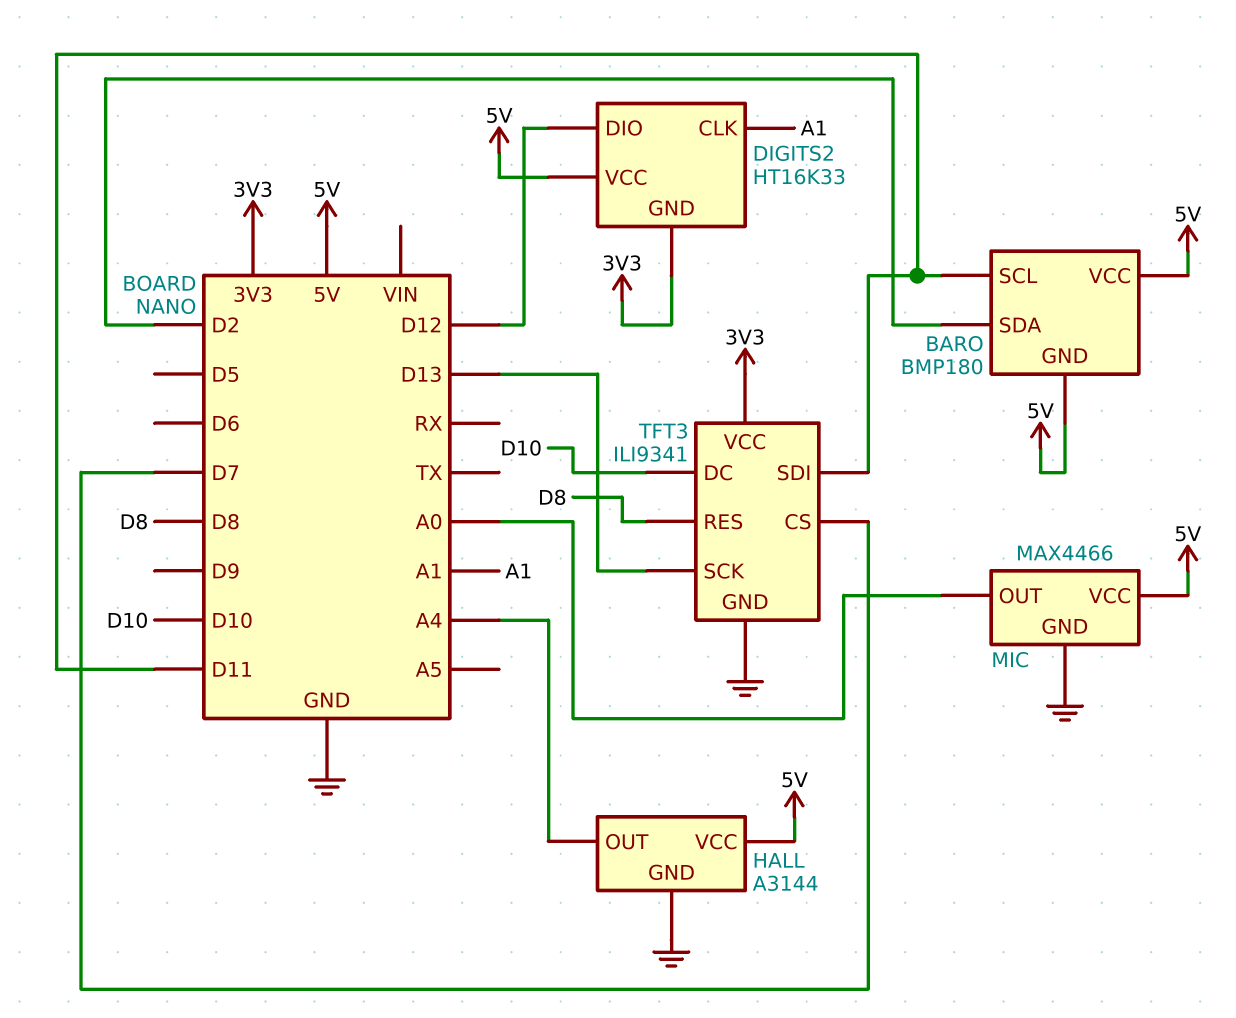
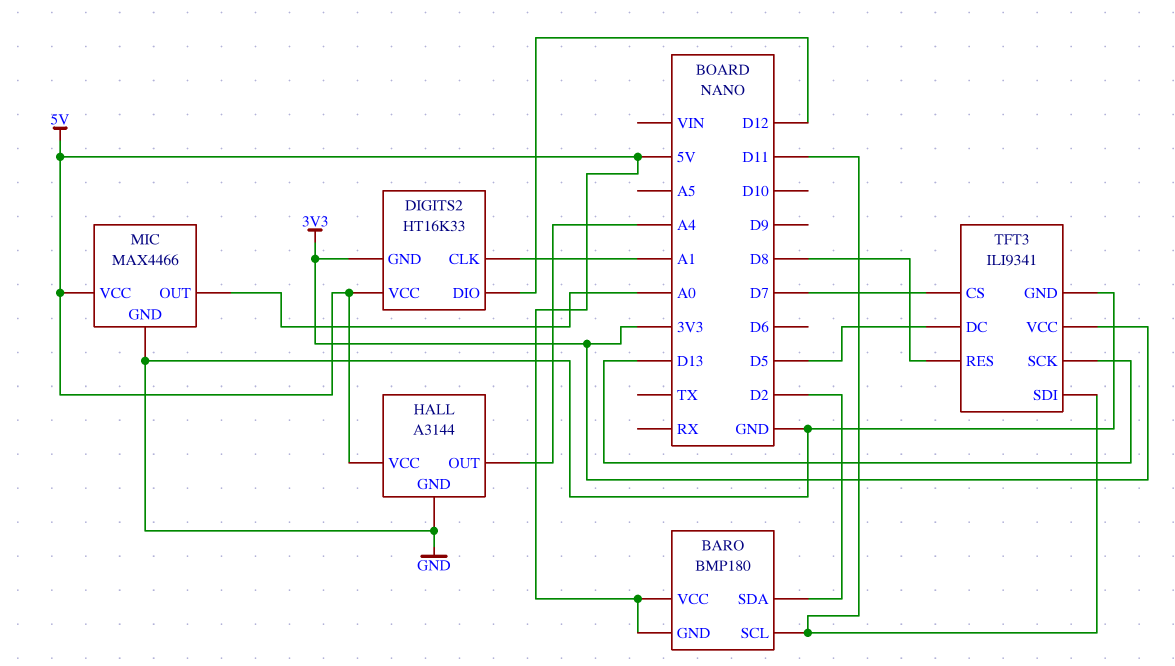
TFT3 pin DC: D10 -> D5

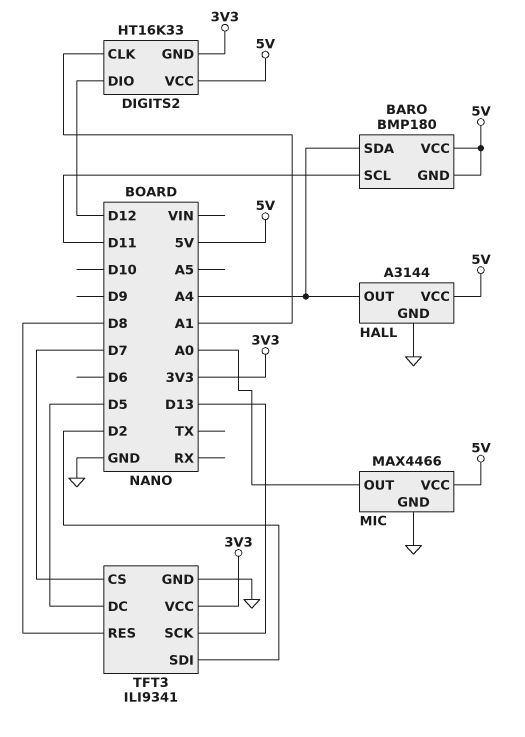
BARO pin SDA: D2 -> A4
TFT3 pin SDI: D11 -> D2

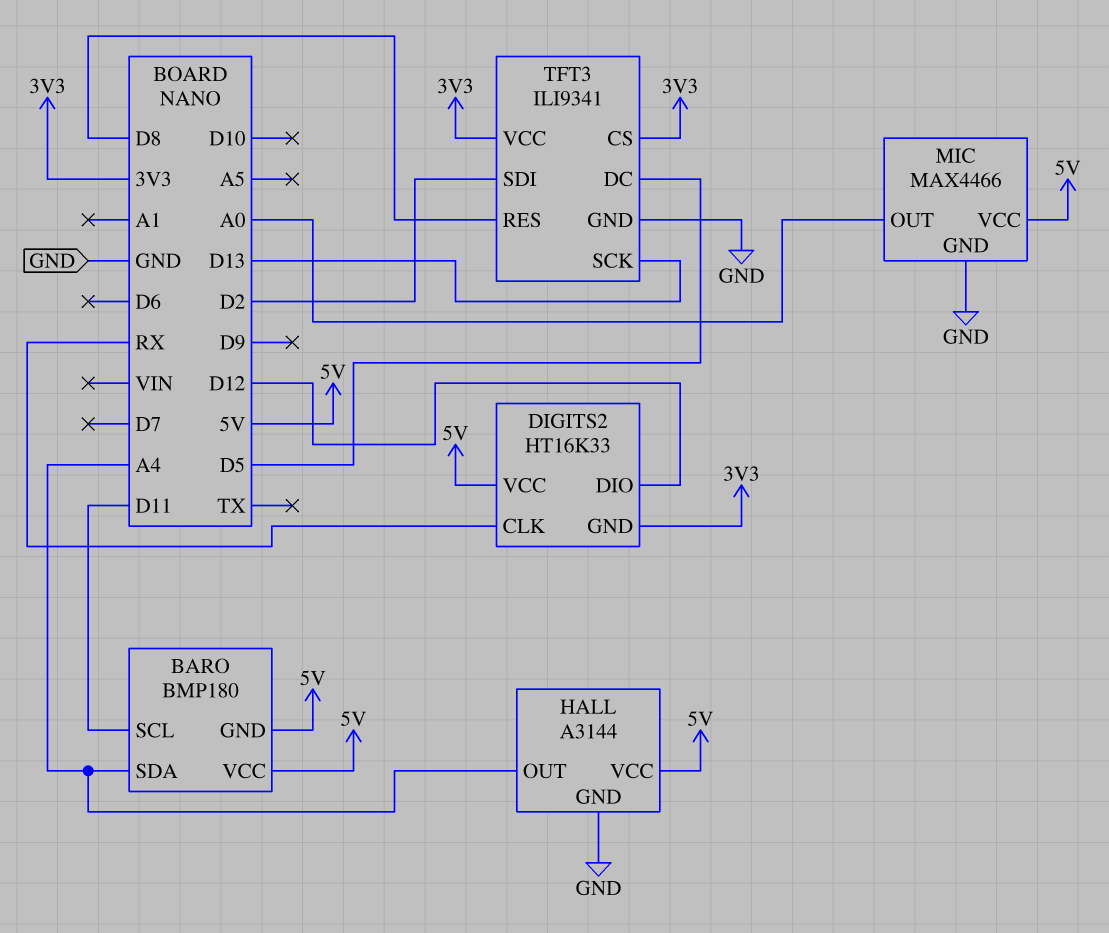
DIGITS2 pin CLK: A1 -> RX
TFT3 pin CS: D7 -> 3V3

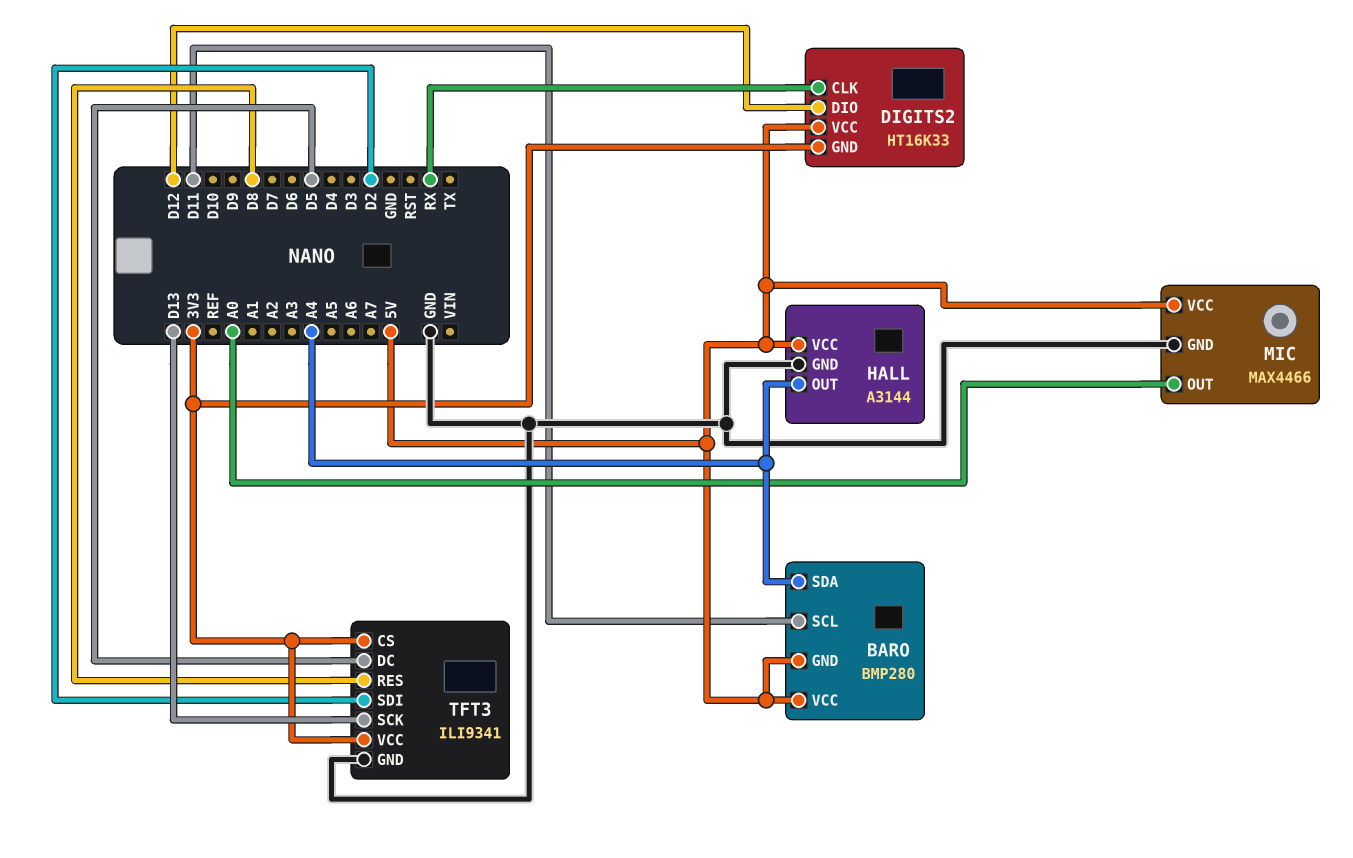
BARO: BMP180 -> BMP280

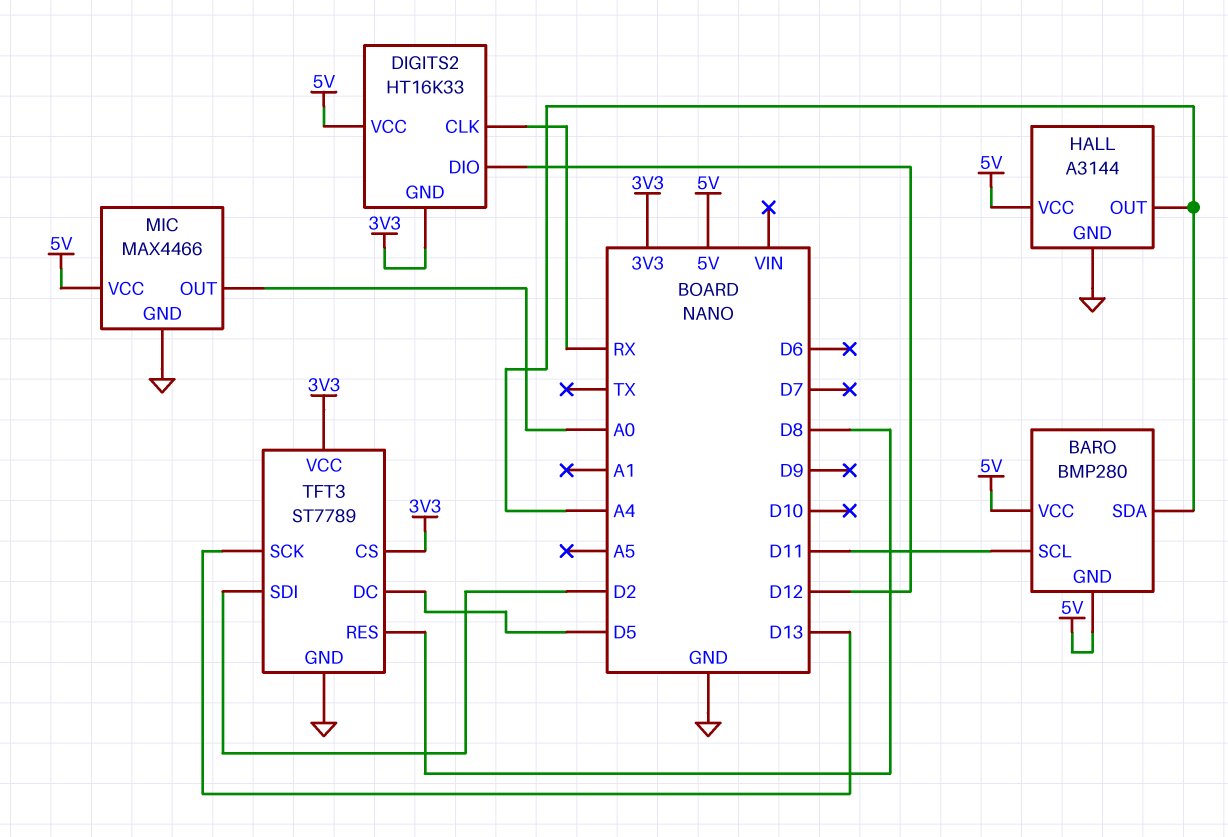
TFT3: ILI9341 -> ST7789

